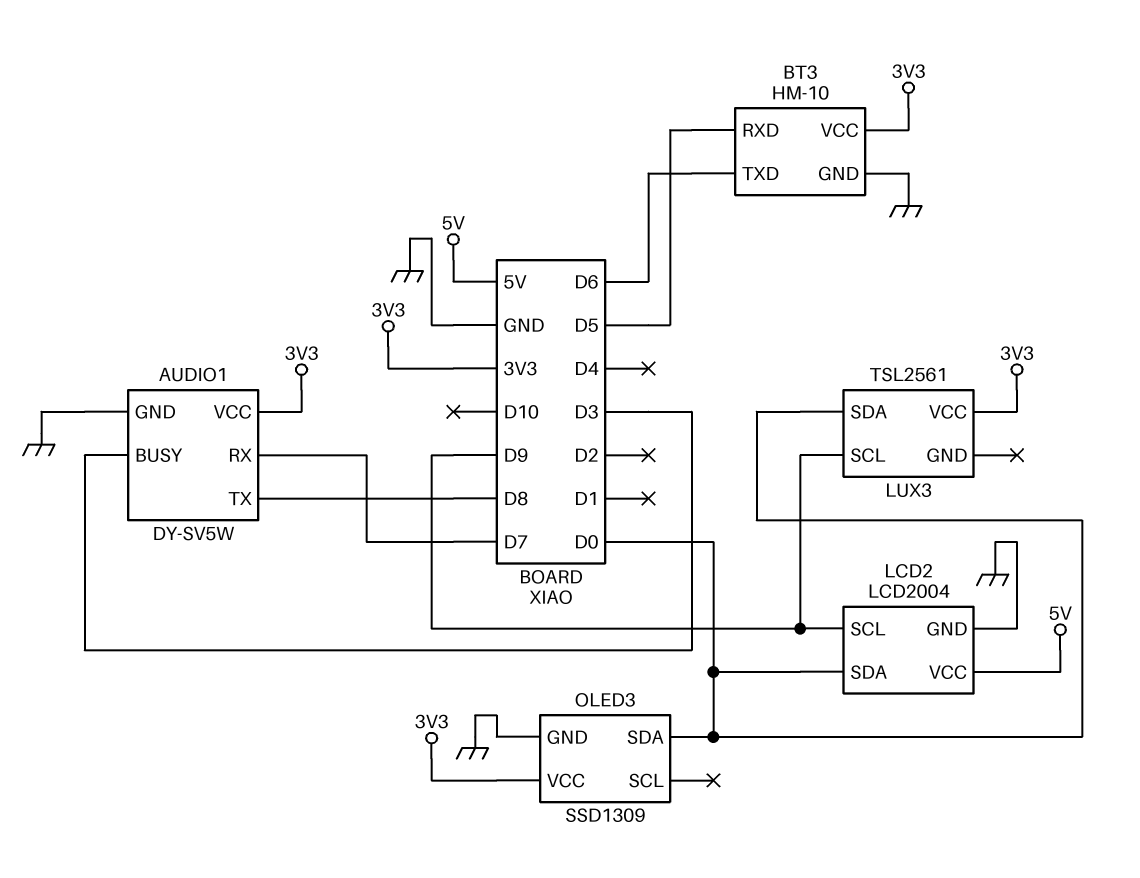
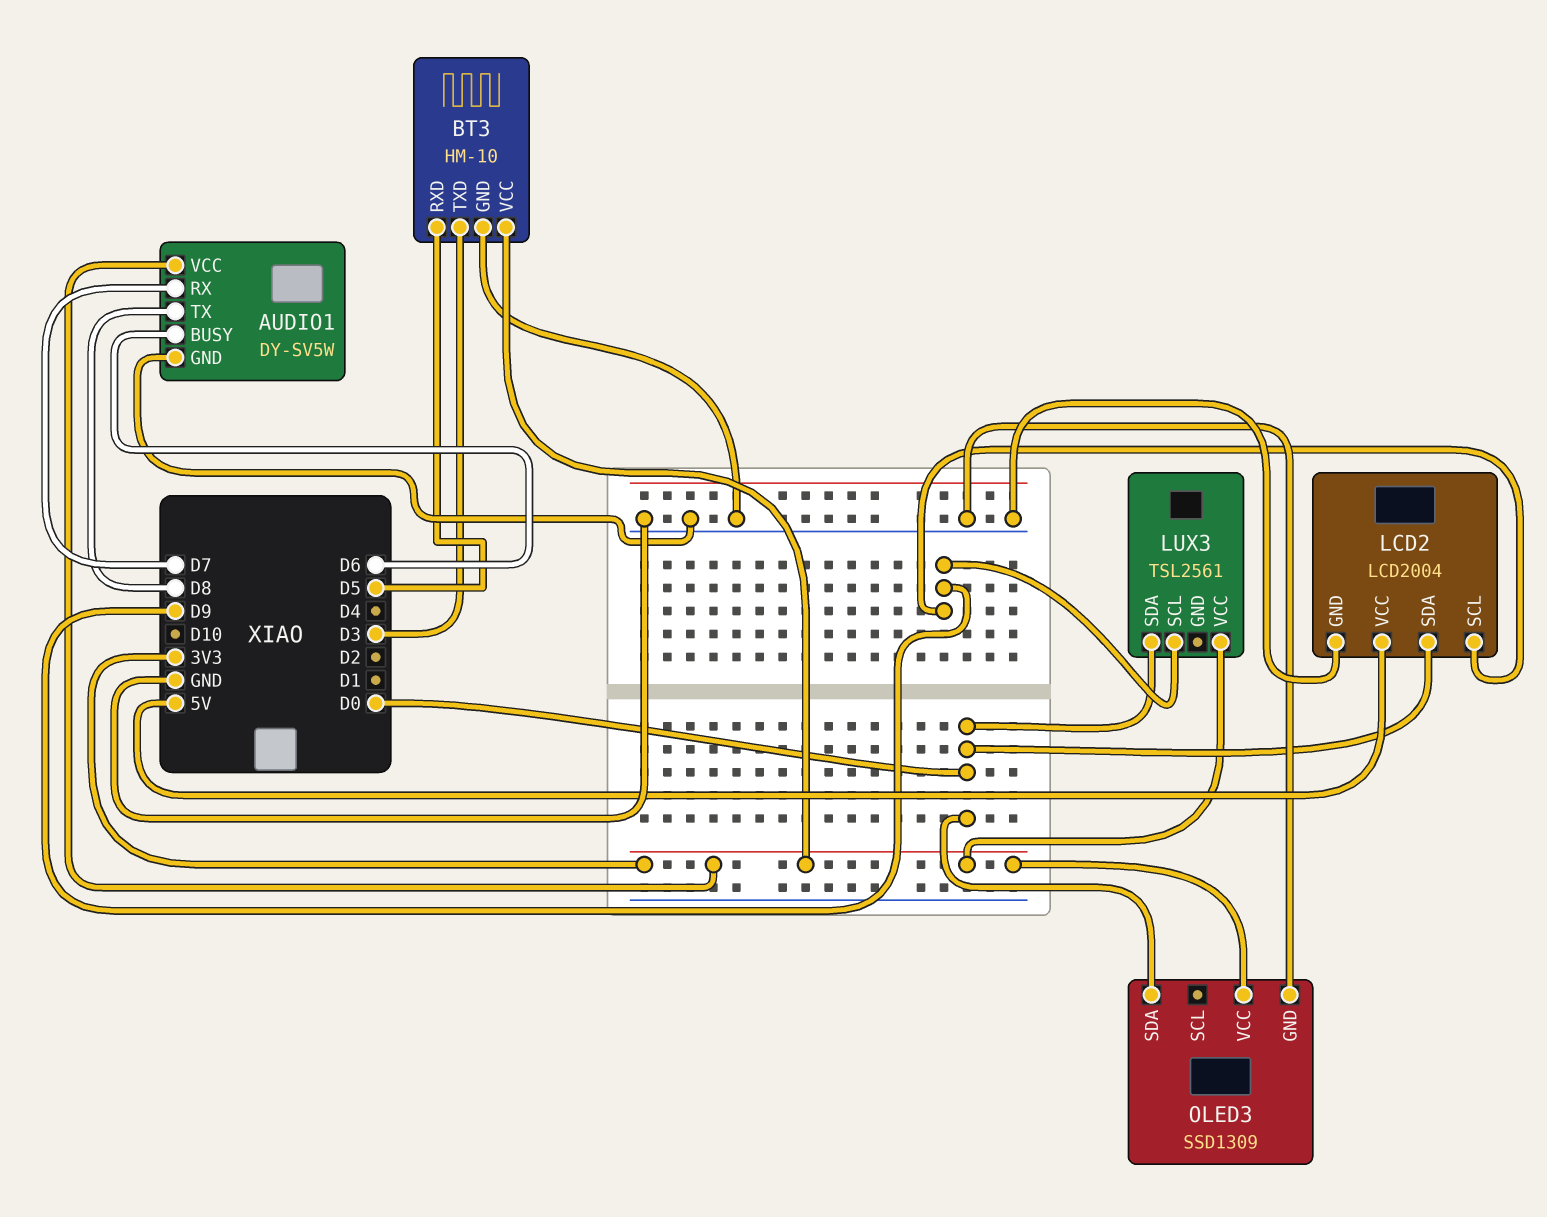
AUDIO1 pin BUSY: D3 -> D6
BT3 pin TXD: D6 -> D3

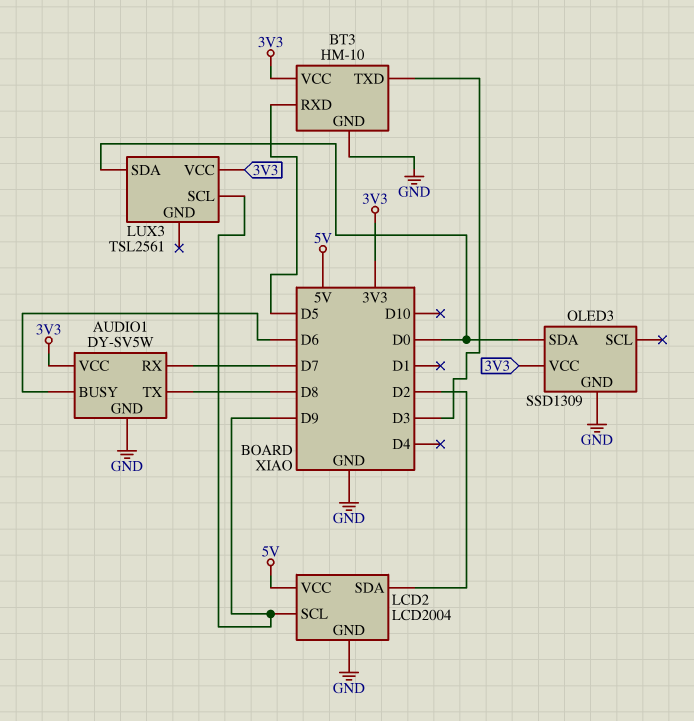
LCD2 pin SDA: D0 -> D2

